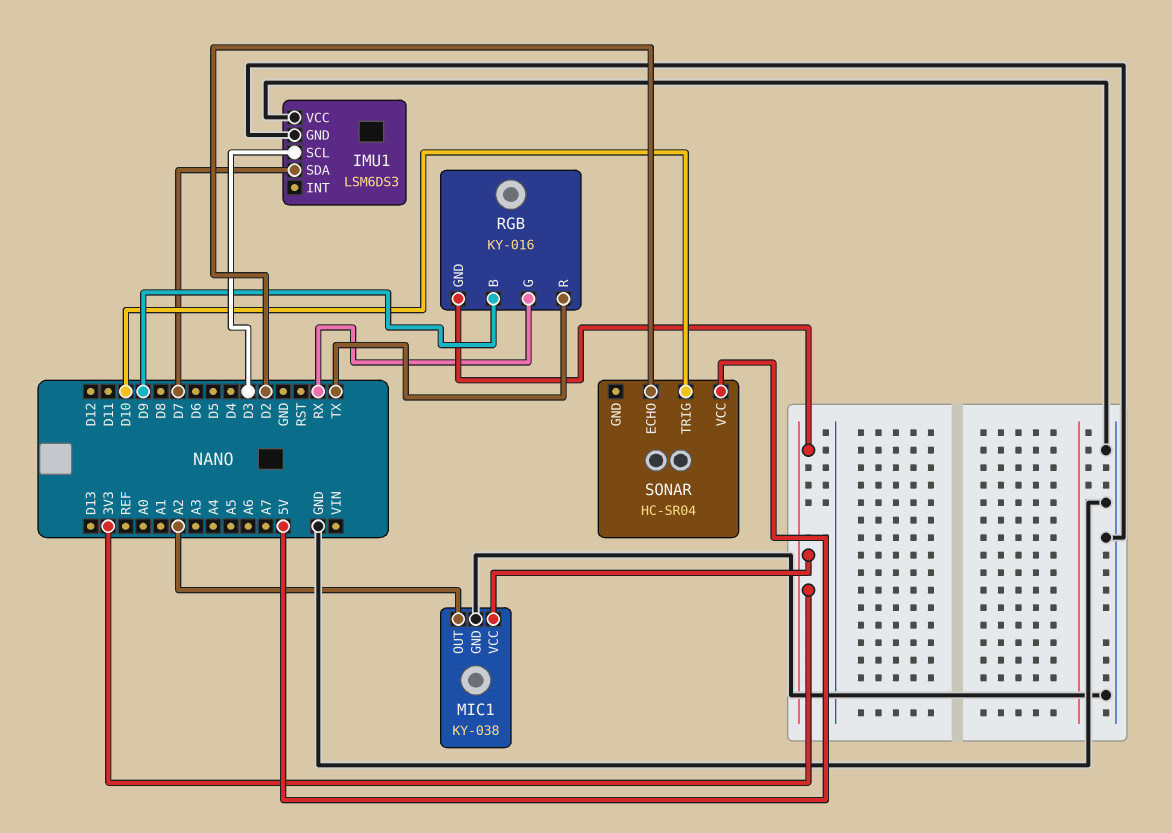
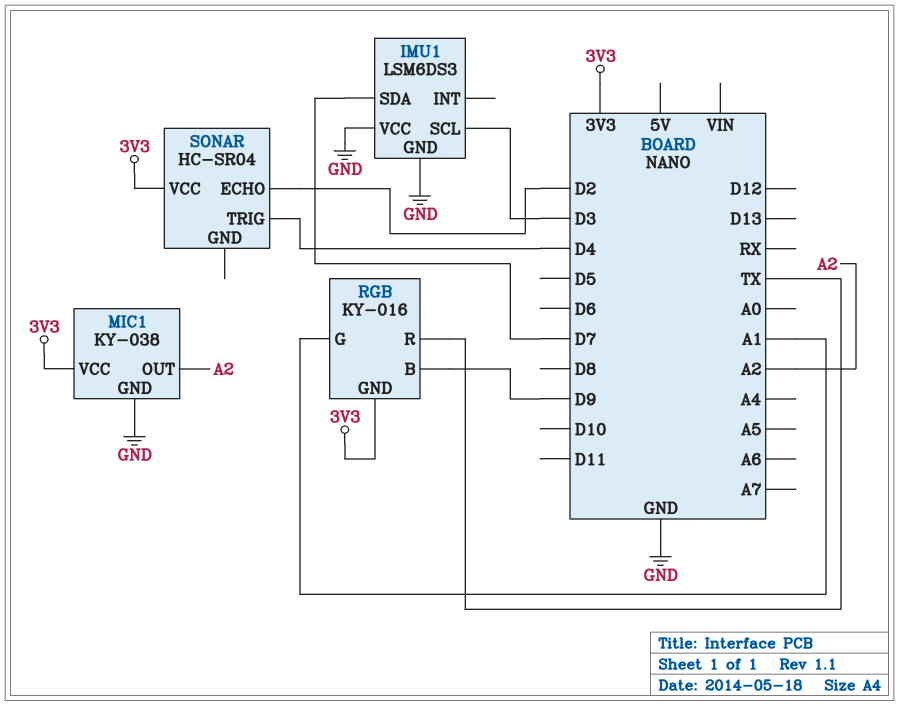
RGB pin G: RX -> A1
SONAR pin TRIG: D10 -> D4
SONAR pin VCC: 5V -> 3V3

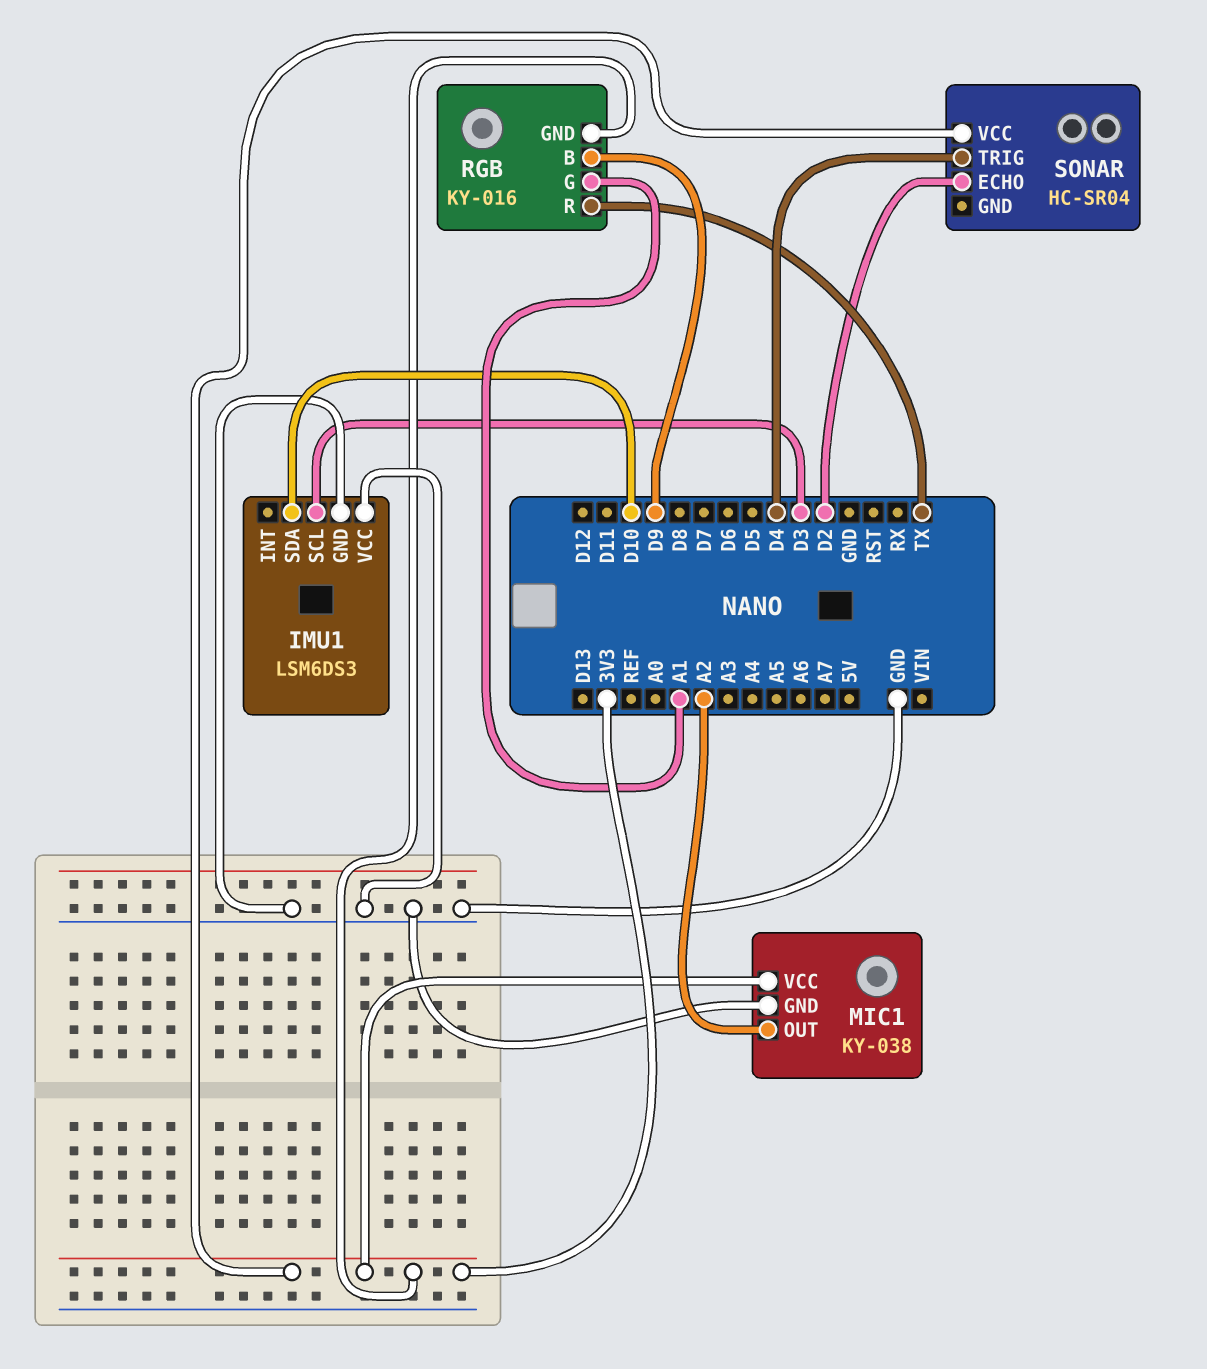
IMU1 pin SDA: D7 -> D10

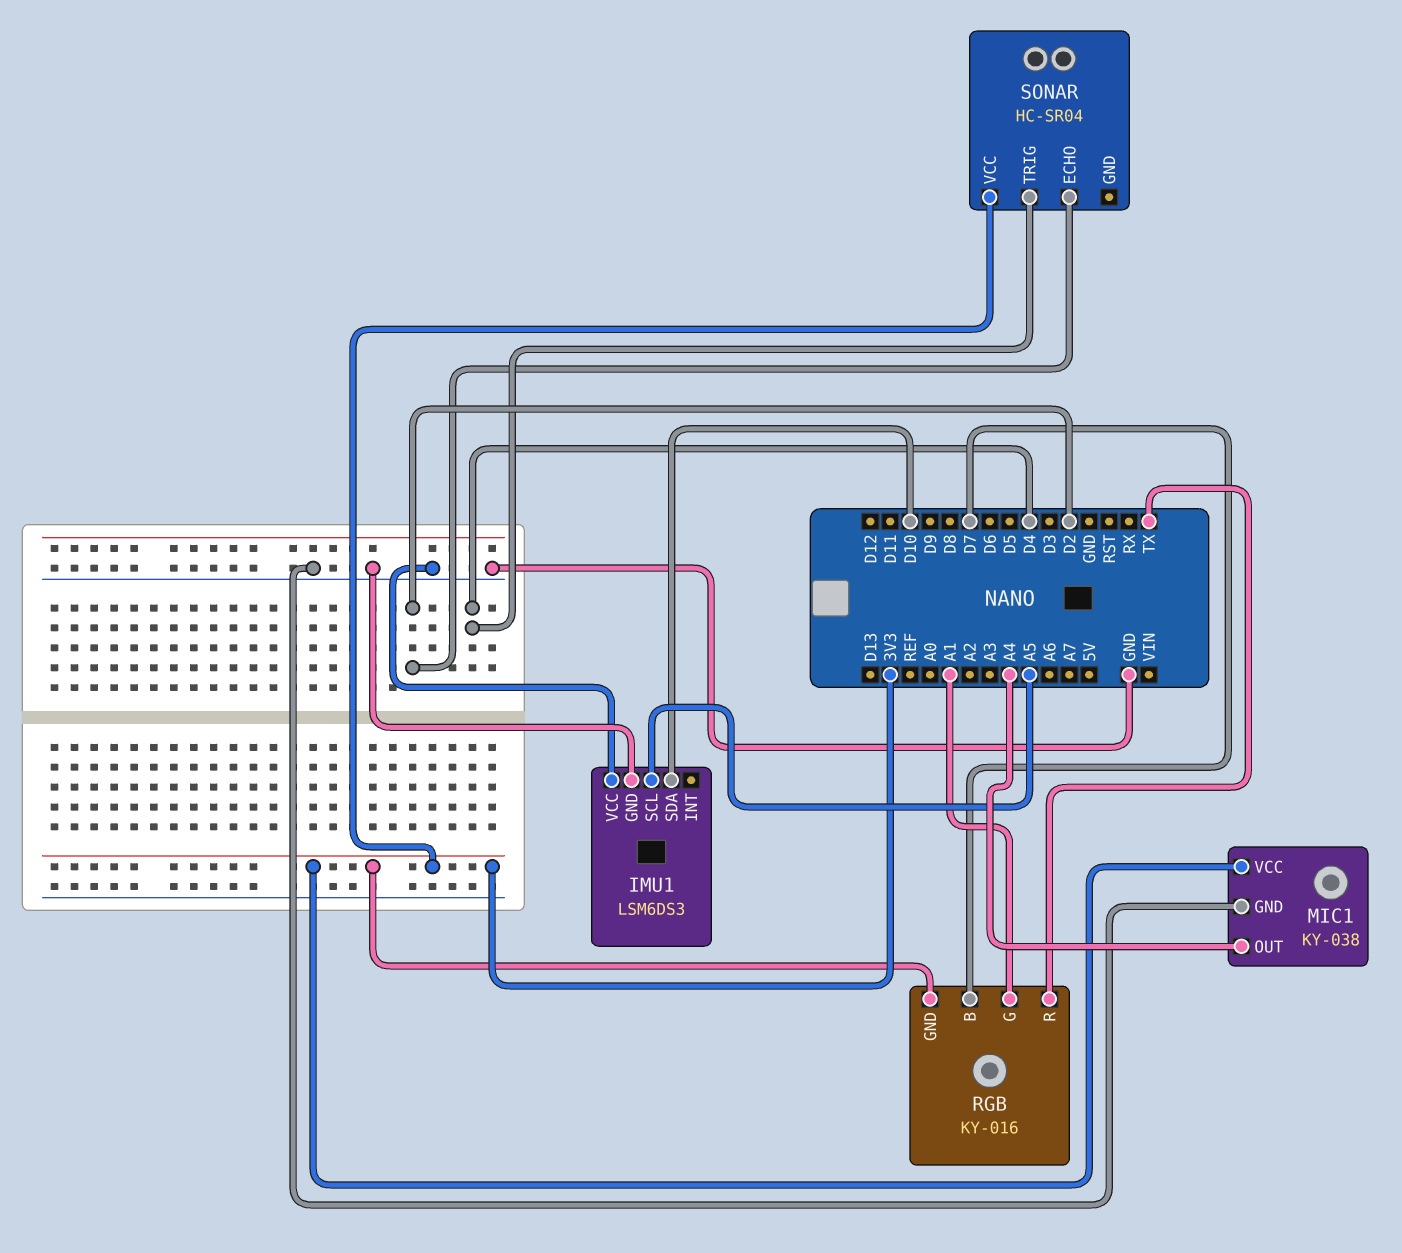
IMU1 pin SCL: D3 -> A5
MIC1 pin OUT: A2 -> A4
RGB pin B: D9 -> D7

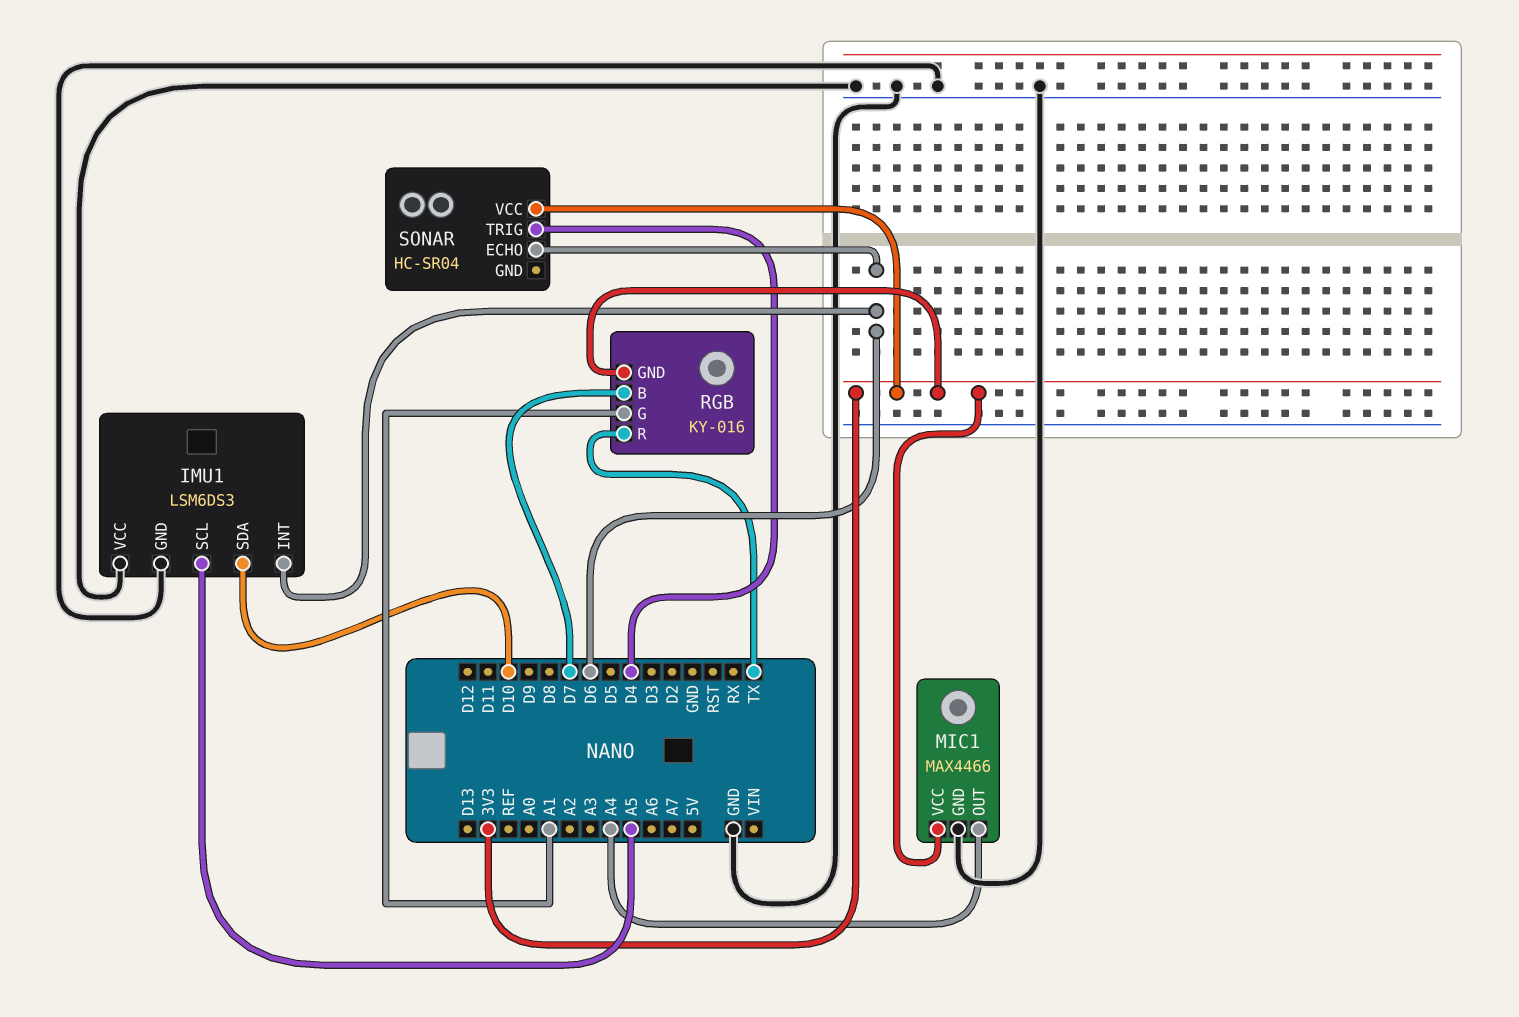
IMU1 pin INT: none -> D6
MIC1: KY-038 -> MAX4466
SONAR pin ECHO: D2 -> D6

